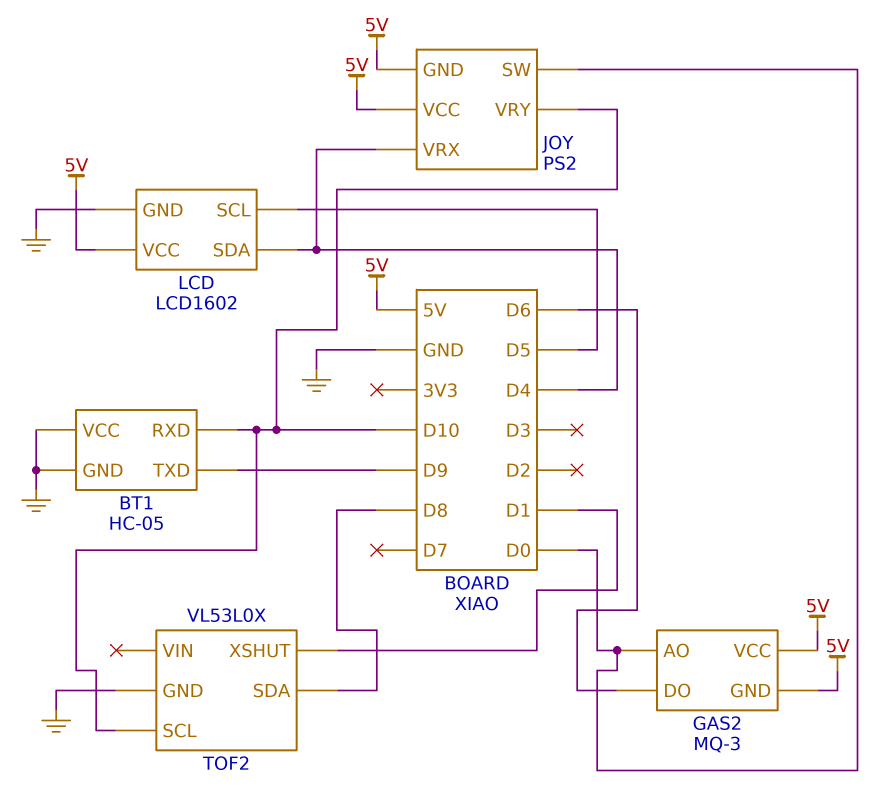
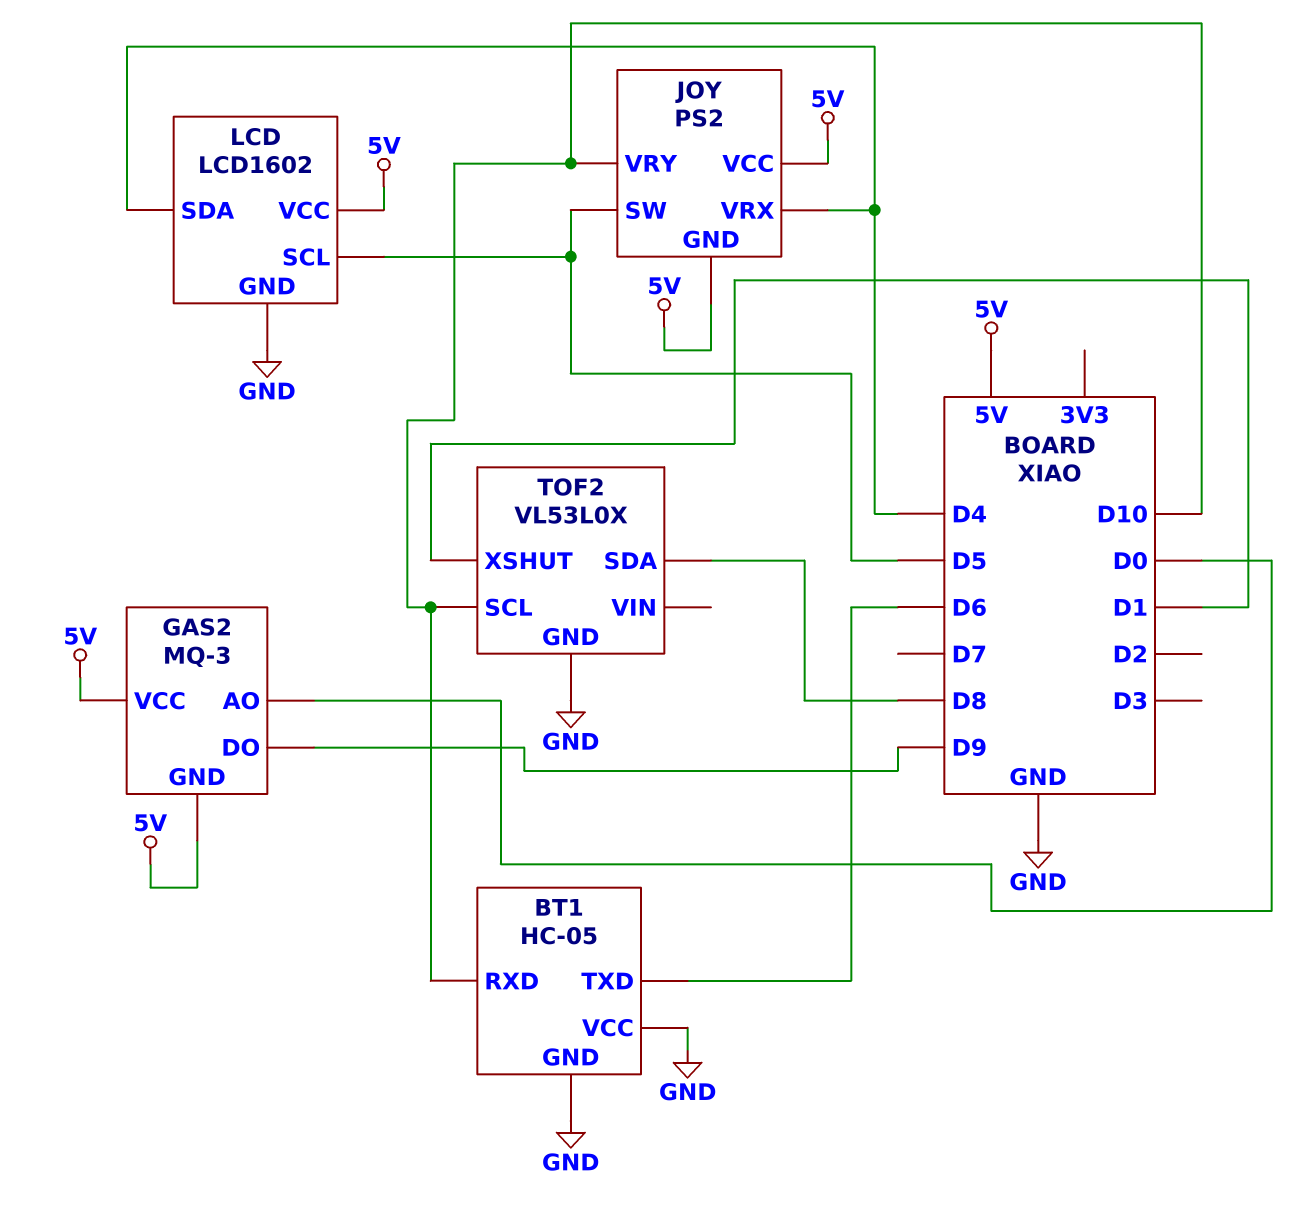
BT1 pin TXD: D9 -> D6
GAS2 pin DO: D6 -> D9
JOY pin SW: D0 -> D5

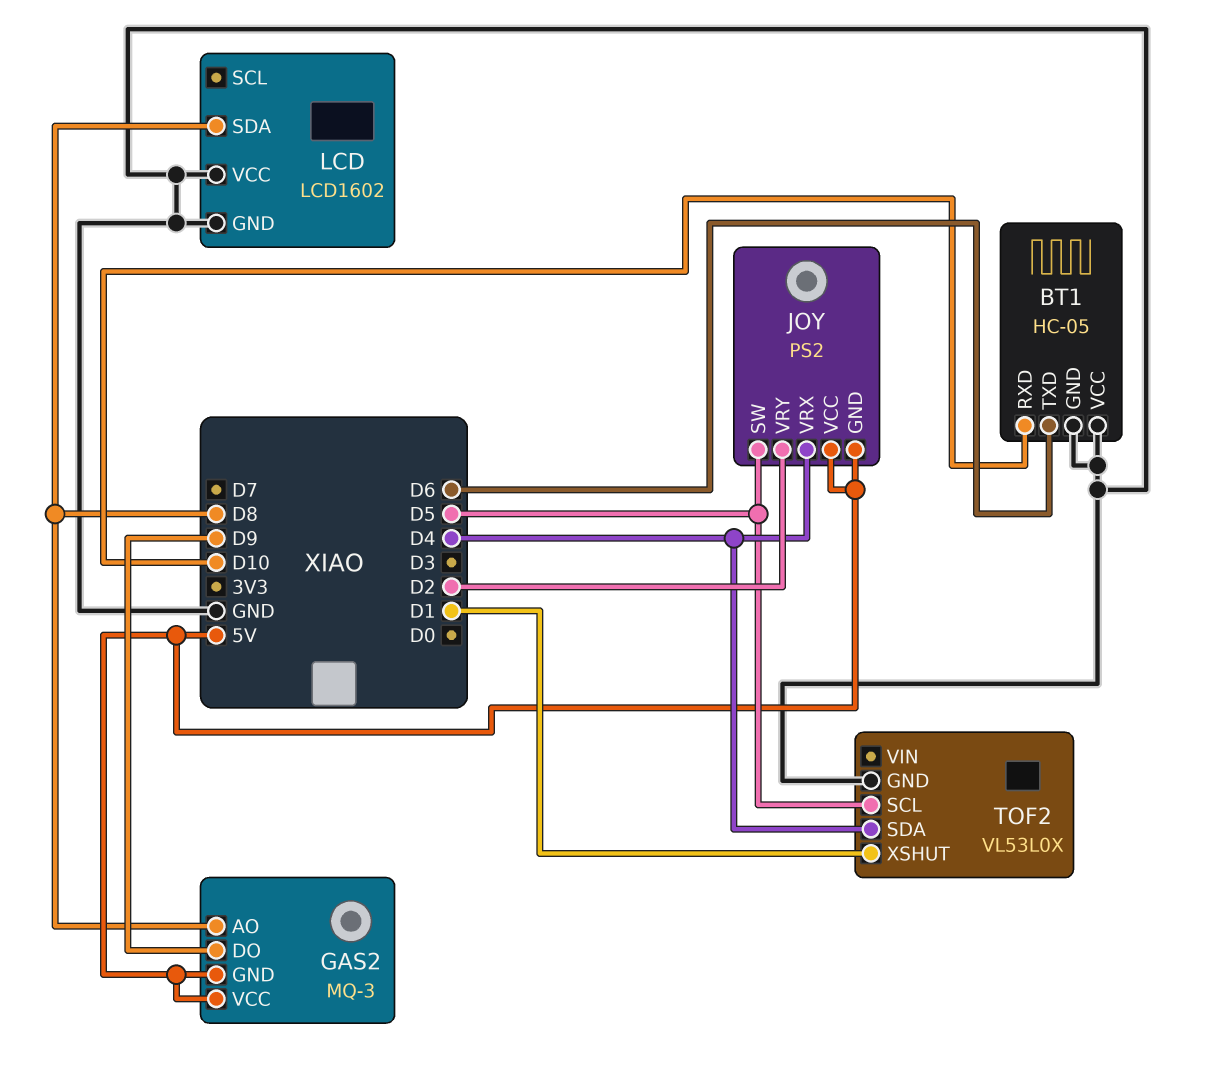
GAS2 pin AO: D0 -> D8
JOY pin VRY: D10 -> D2
LCD pin SCL: D5 -> none
LCD pin SDA: D4 -> D8
LCD pin VCC: 5V -> GND
TOF2 pin SCL: D10 -> D5
TOF2 pin SDA: D8 -> D4

